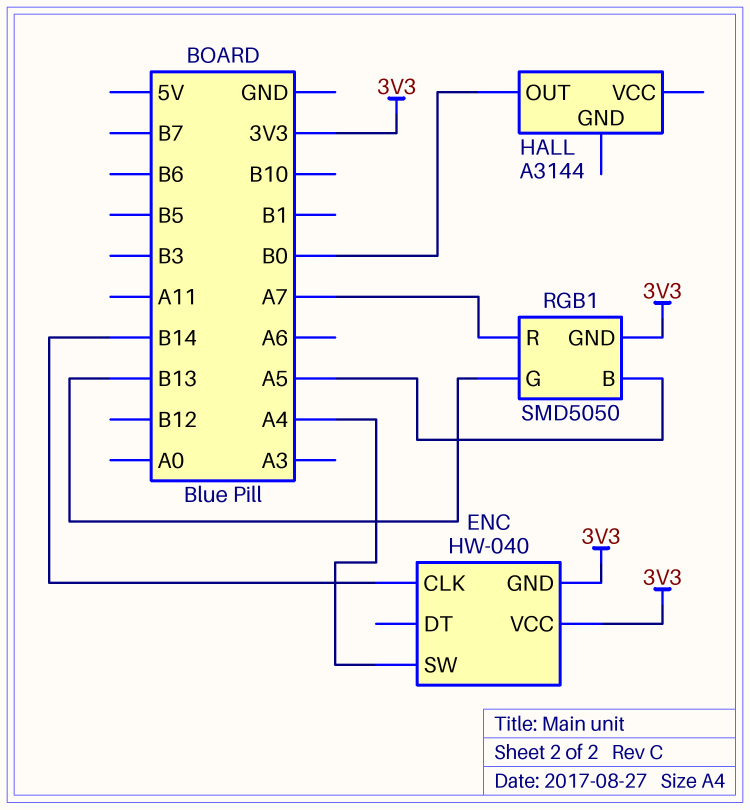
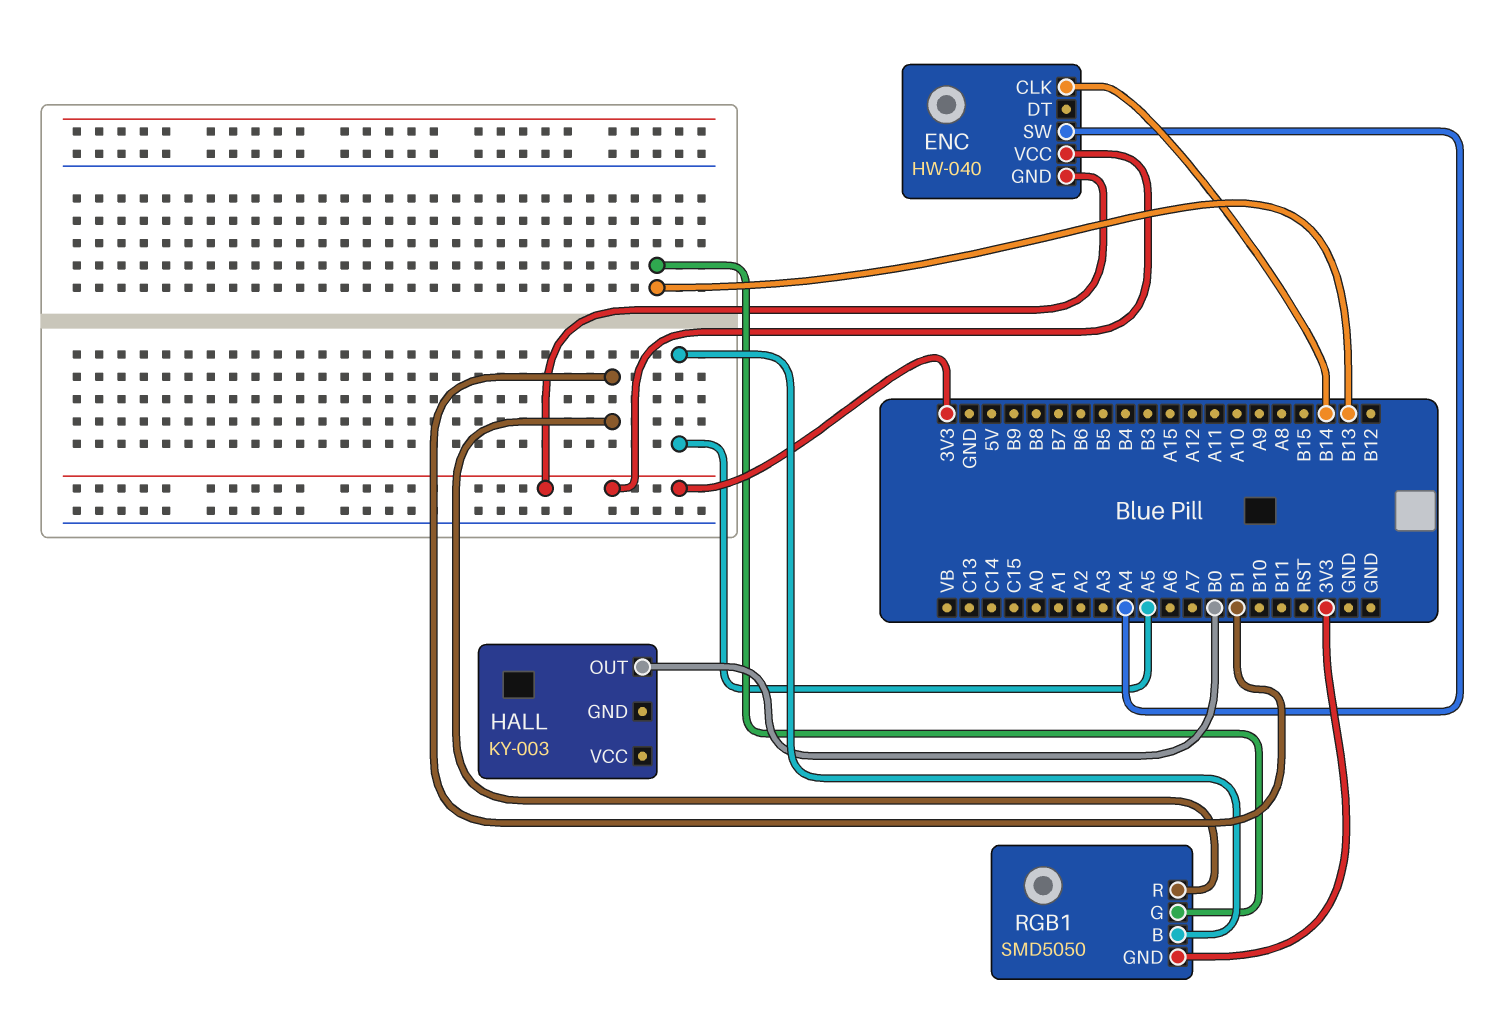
HALL: A3144 -> KY-003
RGB1 pin R: A7 -> B1

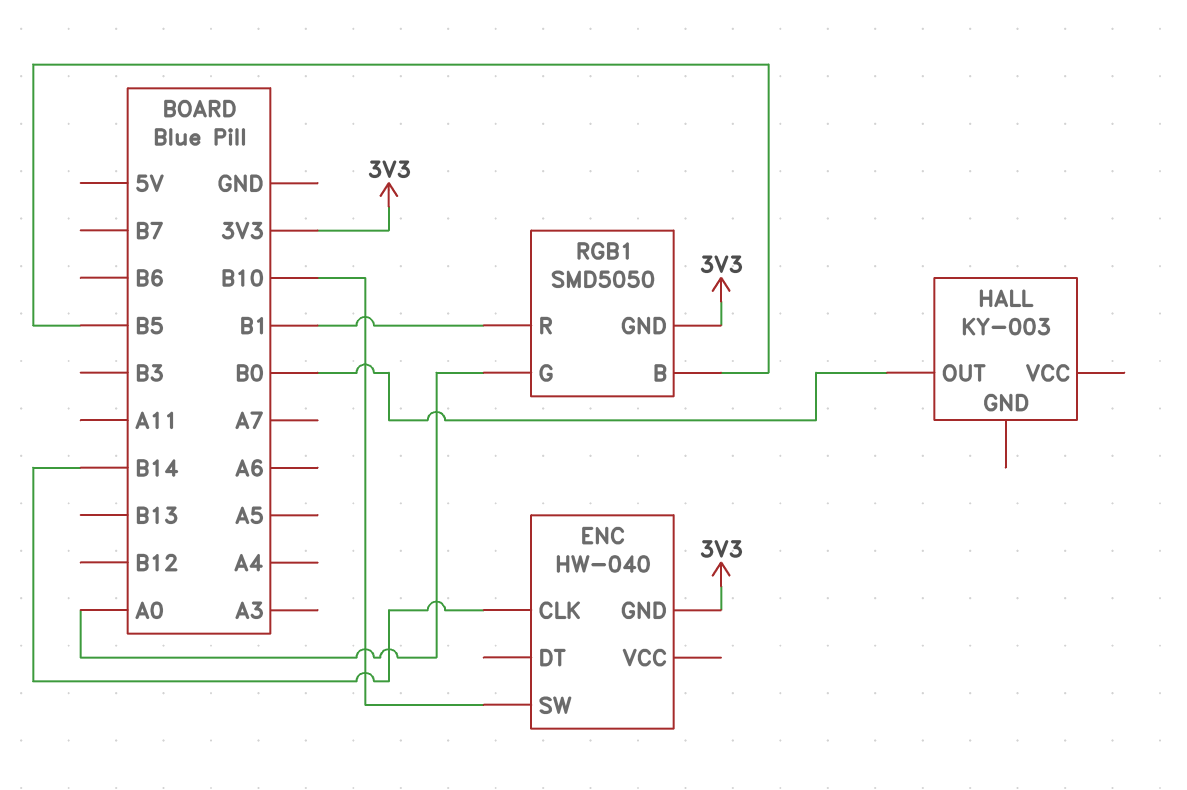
ENC pin SW: A4 -> B10
ENC pin VCC: 3V3 -> none
RGB1 pin B: A5 -> B5
RGB1 pin G: B13 -> A0

